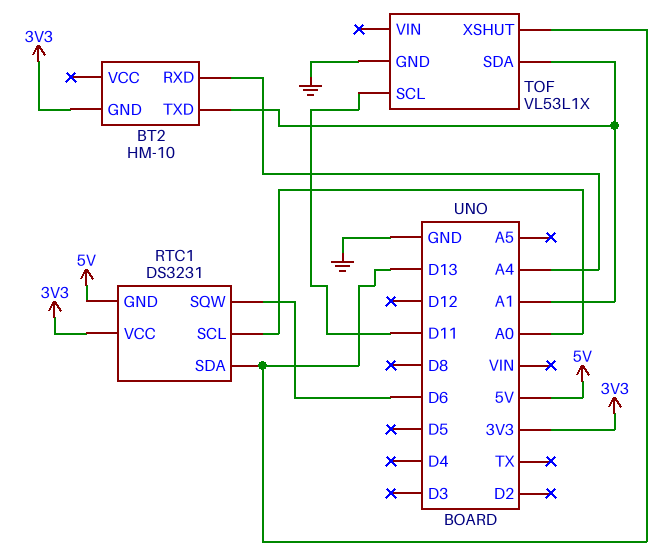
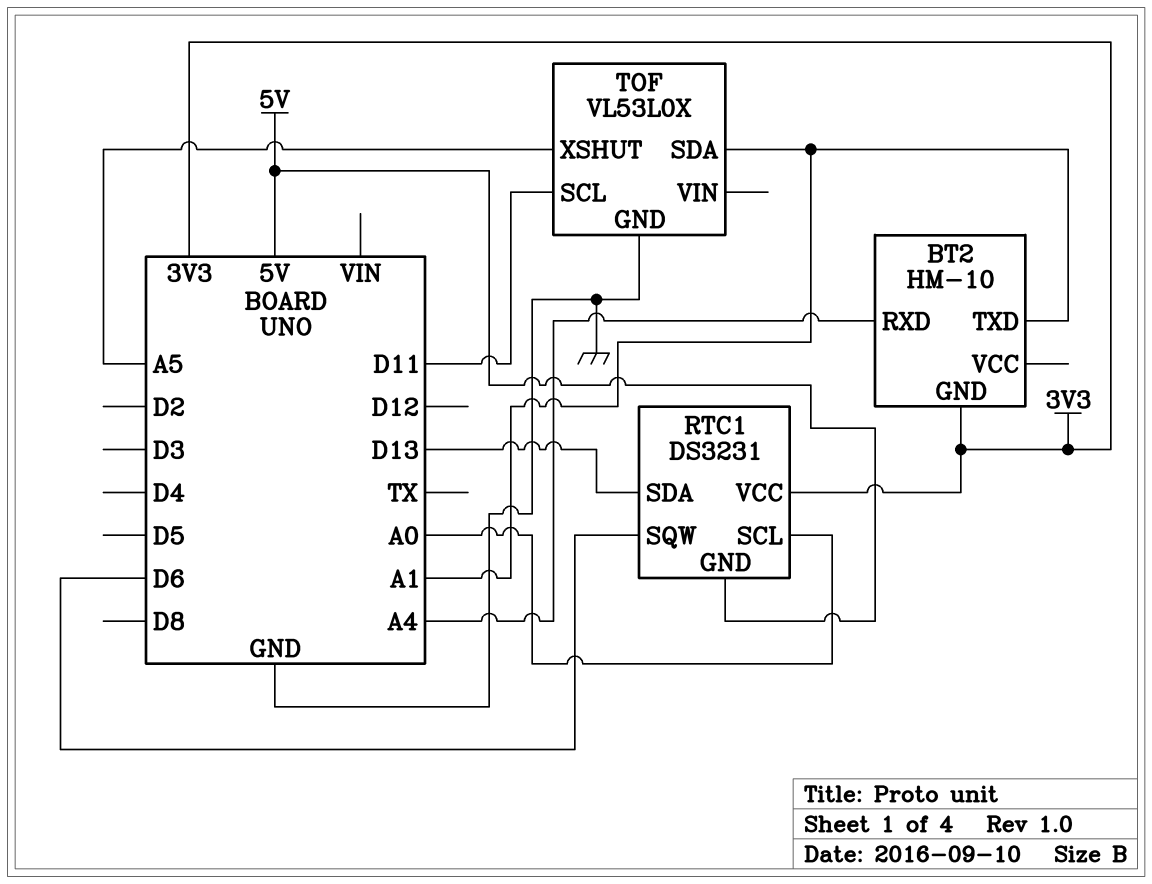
TOF: VL53L1X -> VL53L0X
TOF pin XSHUT: D13 -> A5

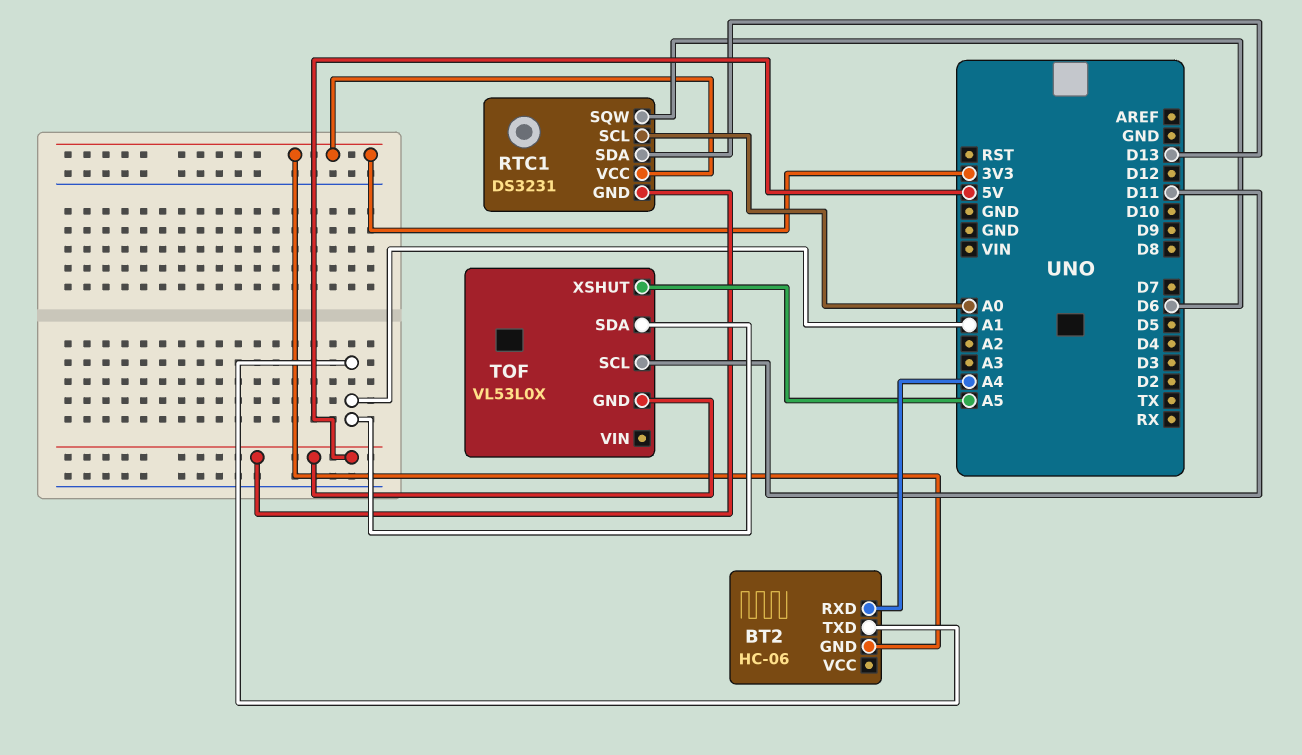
BT2: HM-10 -> HC-06
TOF pin GND: GND -> 5V

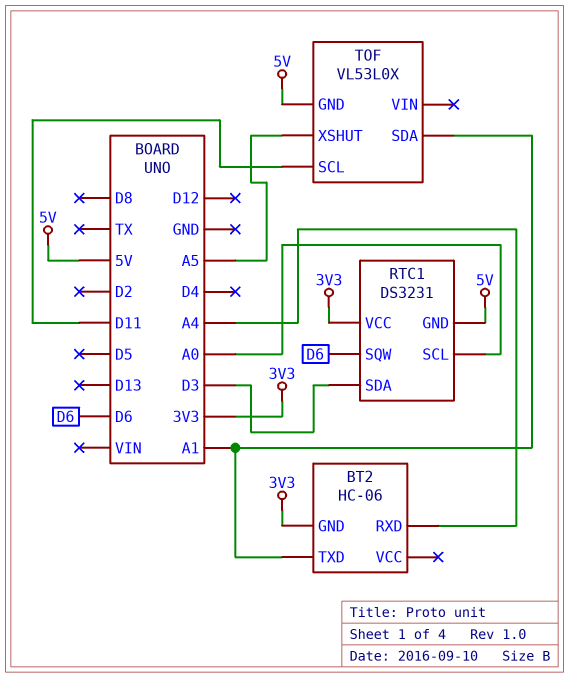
RTC1 pin SDA: D13 -> D3

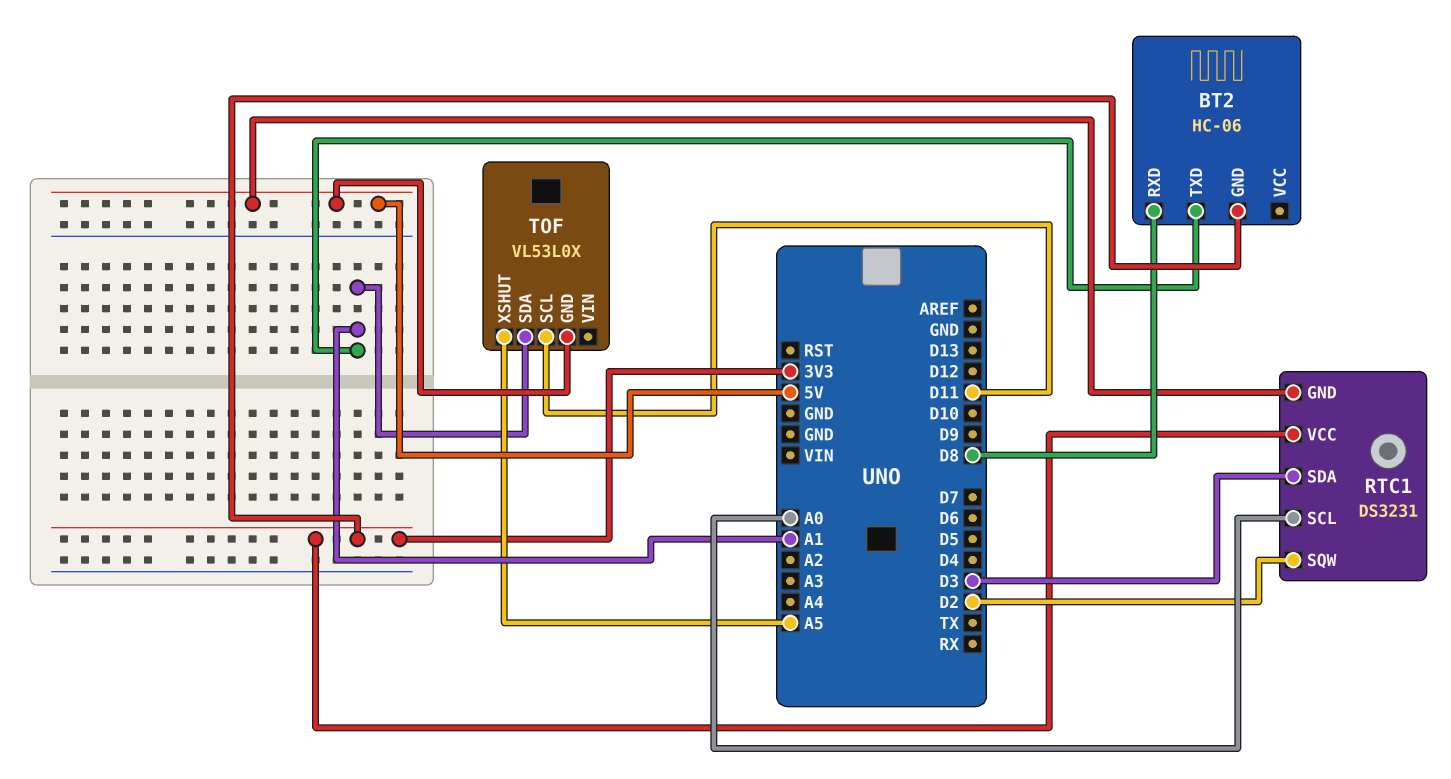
BT2 pin RXD: A4 -> D8
RTC1 pin SQW: D6 -> D2

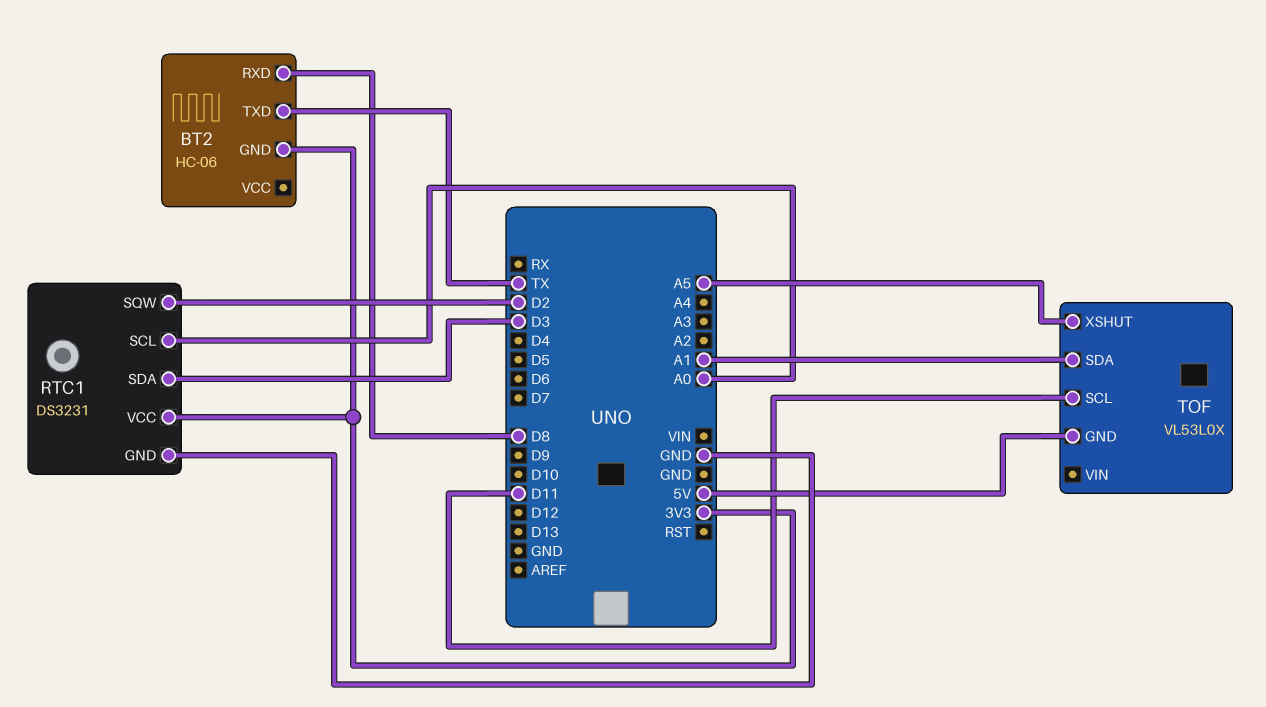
BT2 pin TXD: A1 -> TX
RTC1 pin GND: 5V -> GND

